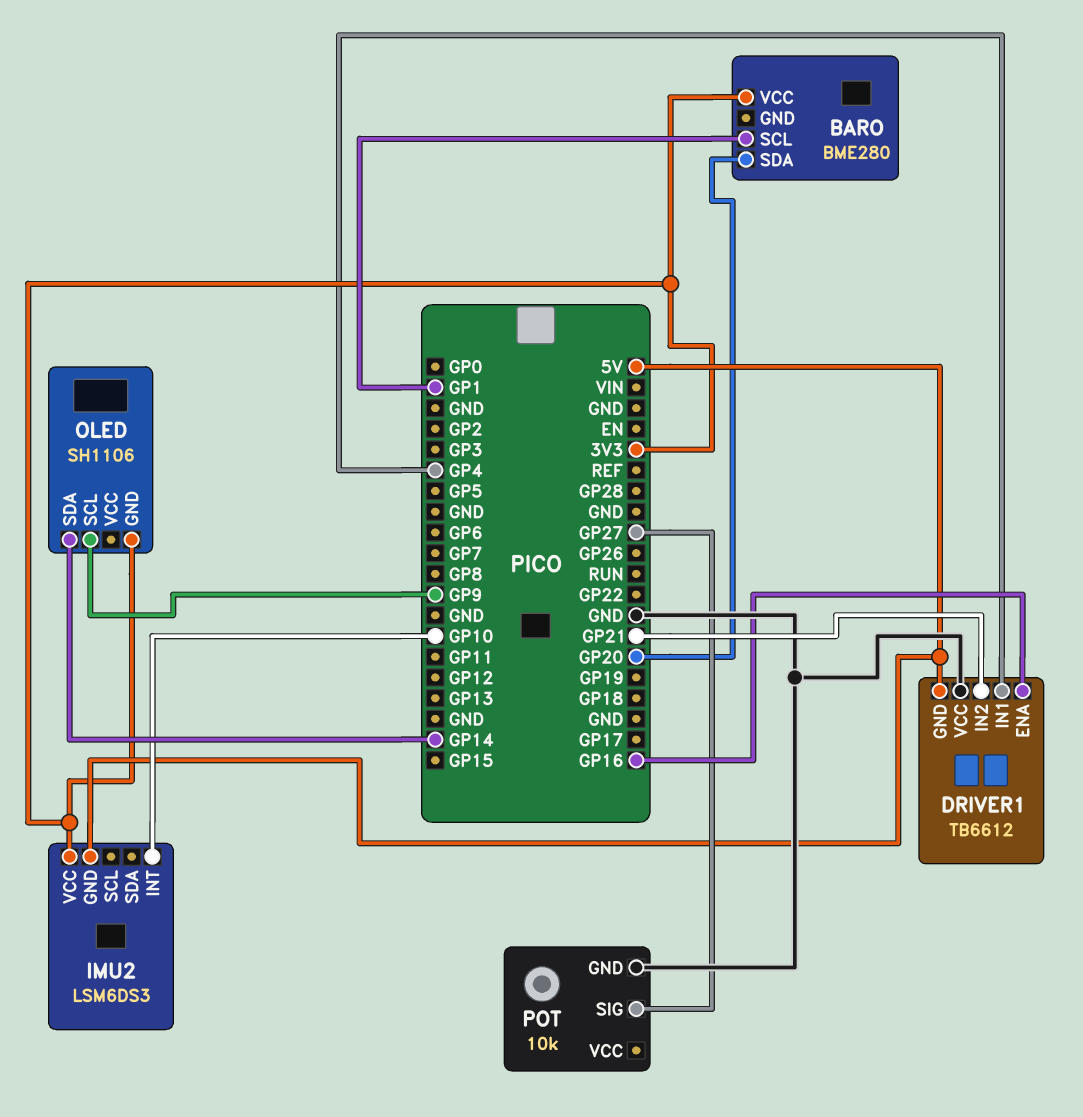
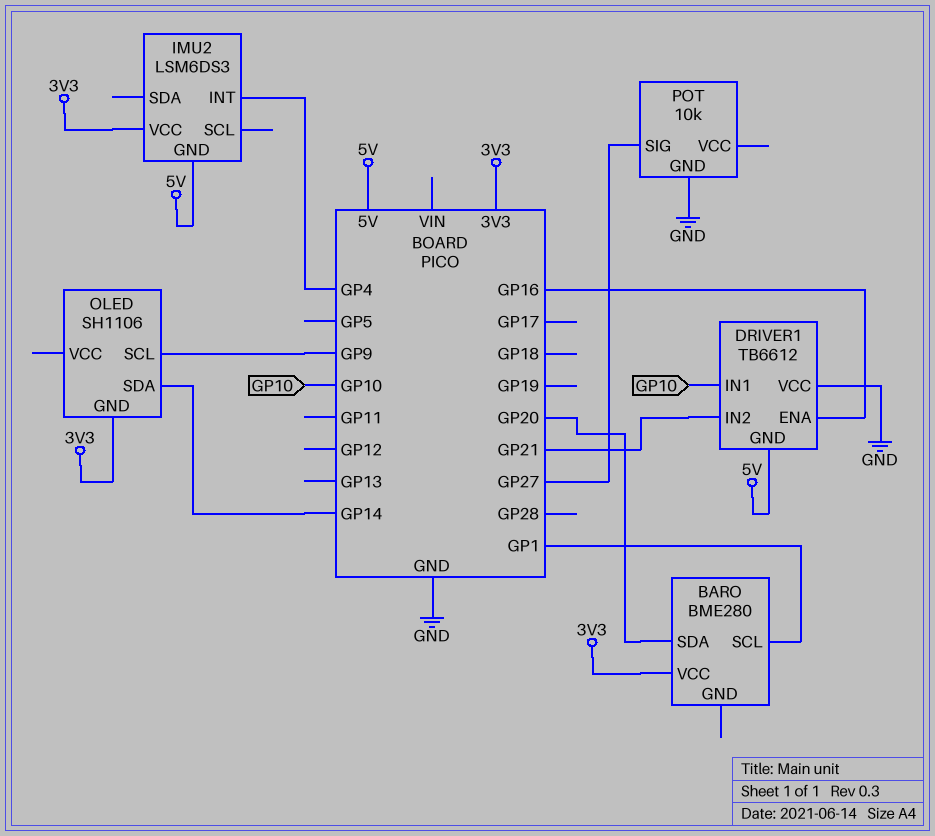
DRIVER1 pin IN1: GP4 -> GP10
IMU2 pin INT: GP10 -> GP4

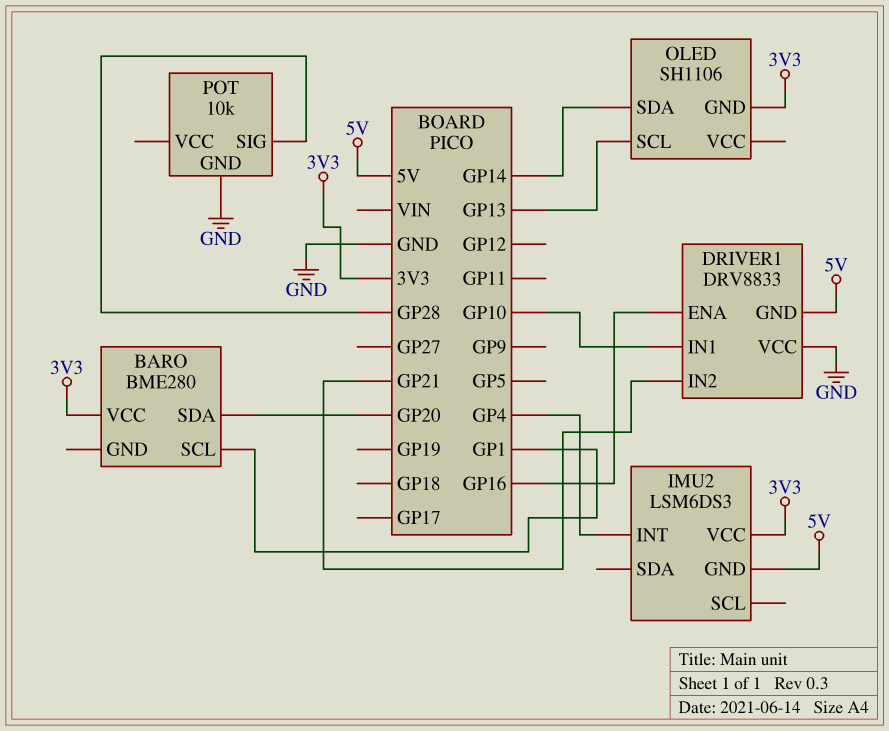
DRIVER1: TB6612 -> DRV8833
OLED pin SCL: GP9 -> GP13
POT pin SIG: GP27 -> GP28

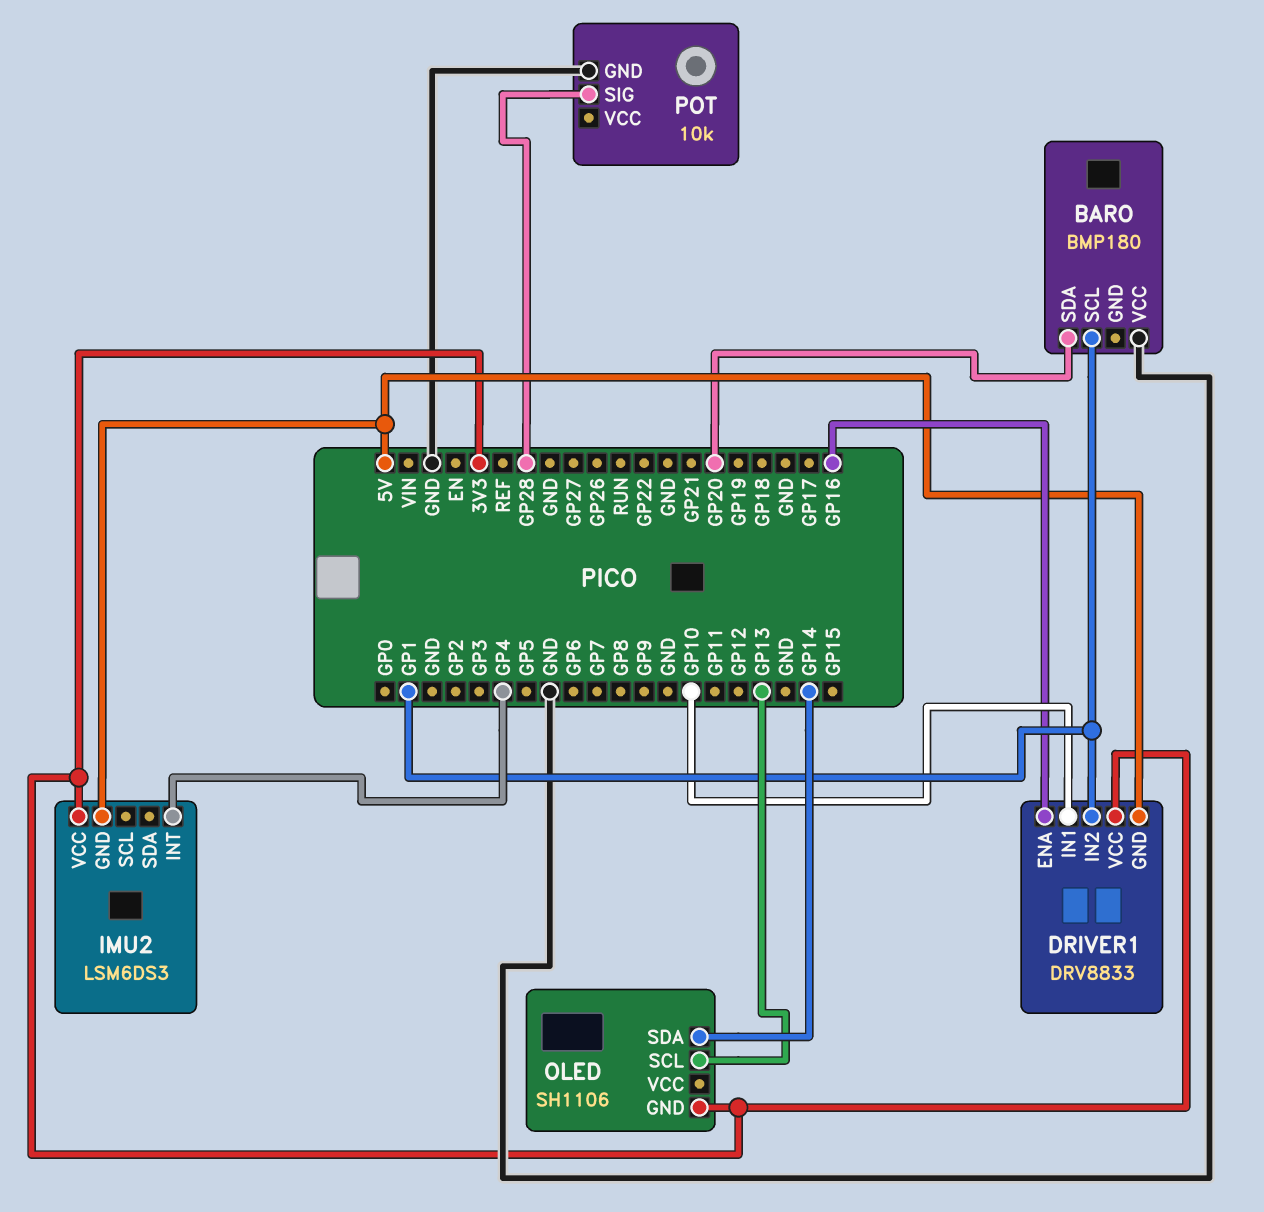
BARO: BME280 -> BMP180
BARO pin VCC: 3V3 -> GND
DRIVER1 pin IN2: GP21 -> GP1
DRIVER1 pin VCC: GND -> 3V3

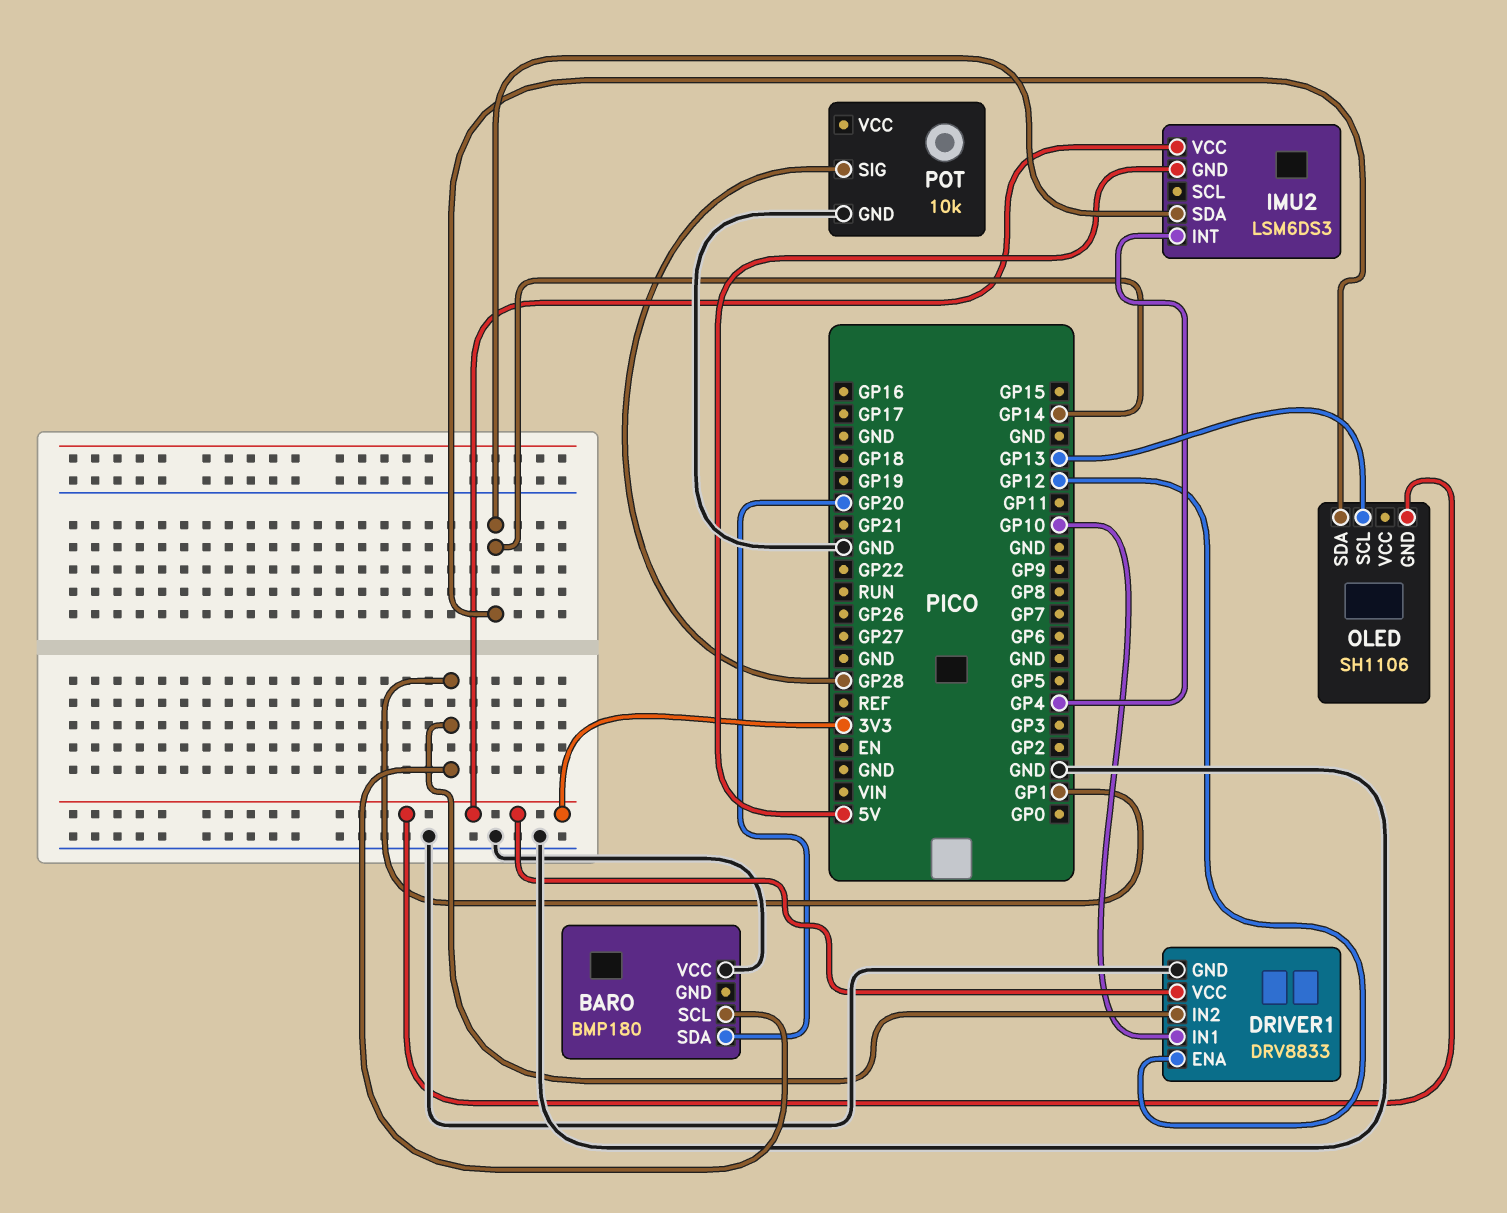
DRIVER1 pin ENA: GP16 -> GP12
DRIVER1 pin GND: 5V -> GND
IMU2 pin SDA: none -> GP14

